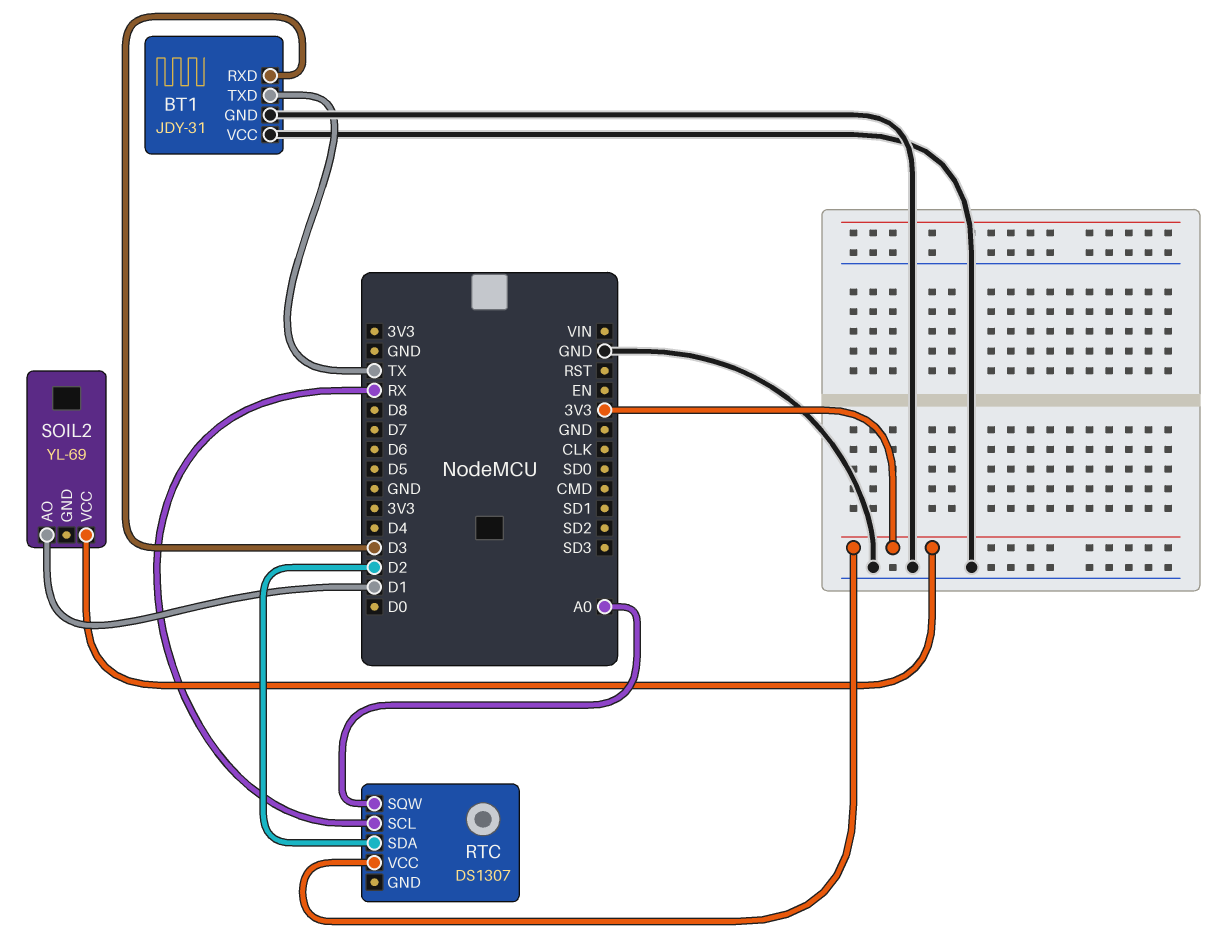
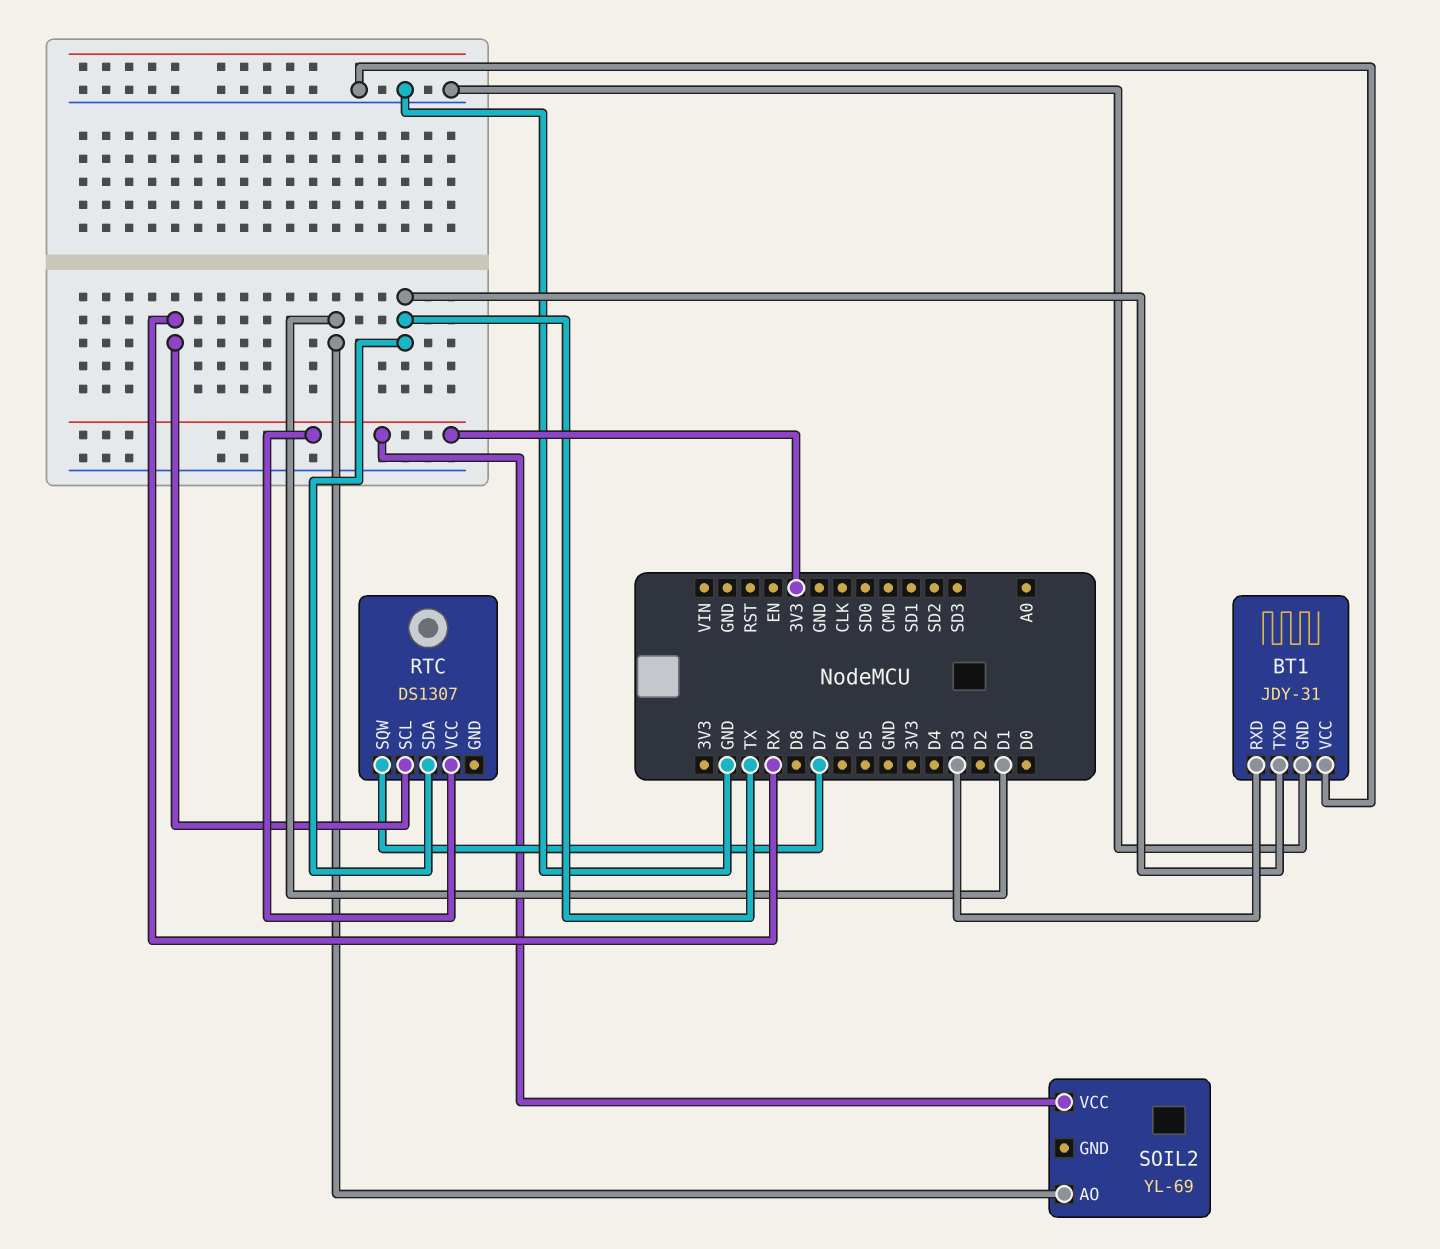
RTC pin SDA: D2 -> TX
RTC pin SQW: A0 -> D7

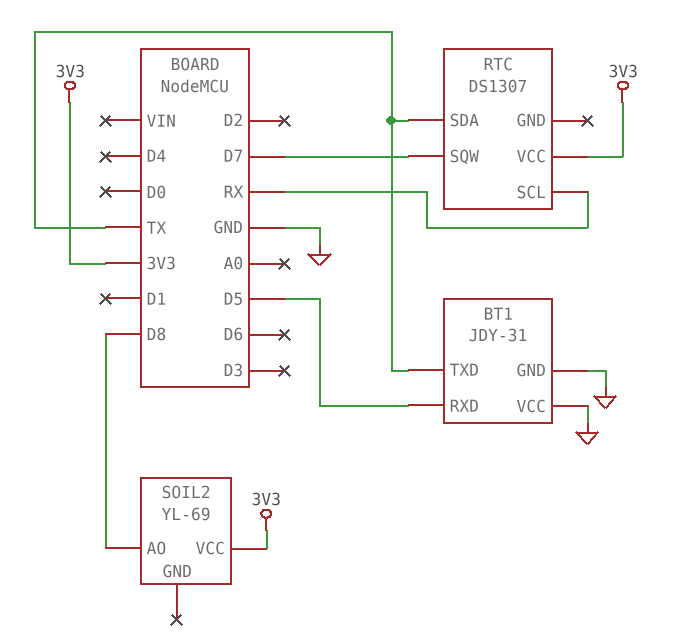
BT1 pin RXD: D3 -> D5
SOIL2 pin AO: D1 -> D8

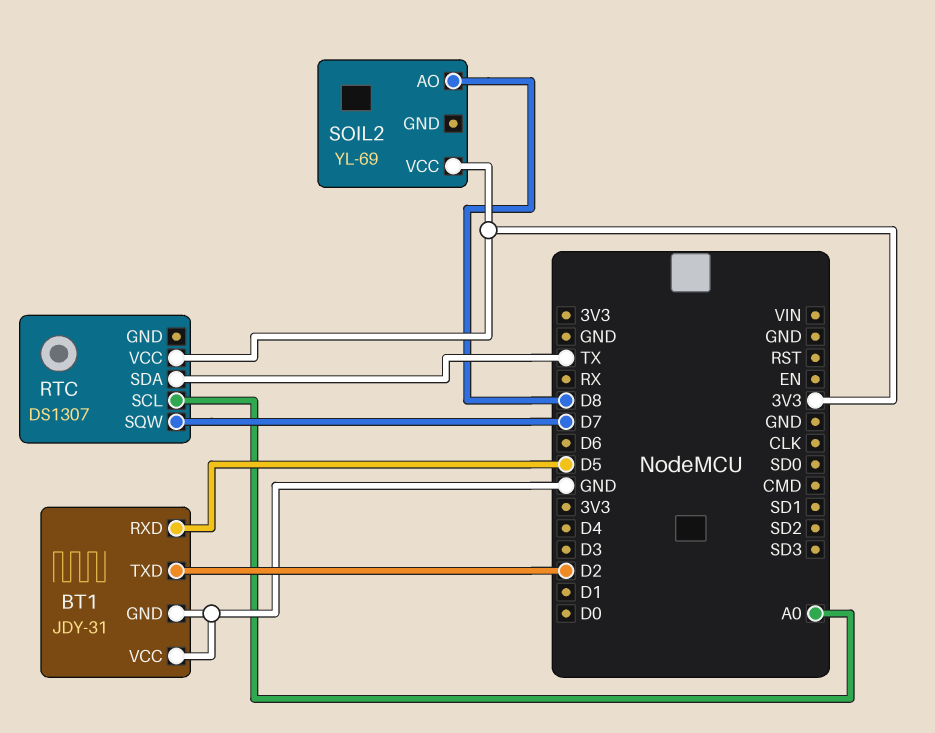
BT1 pin TXD: TX -> D2
RTC pin SCL: RX -> A0

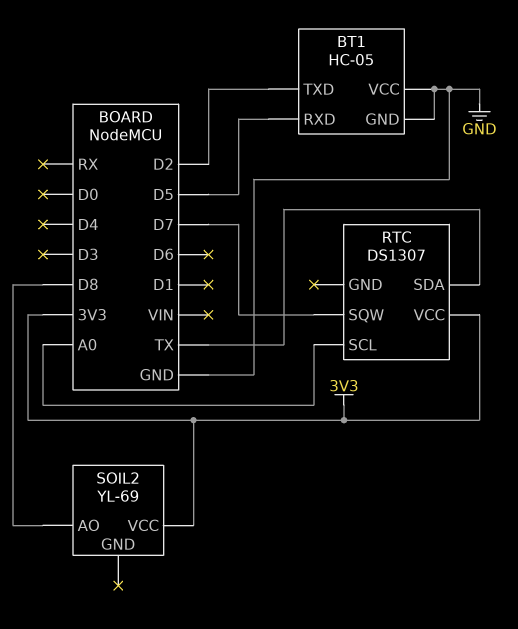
BT1: JDY-31 -> HC-05

